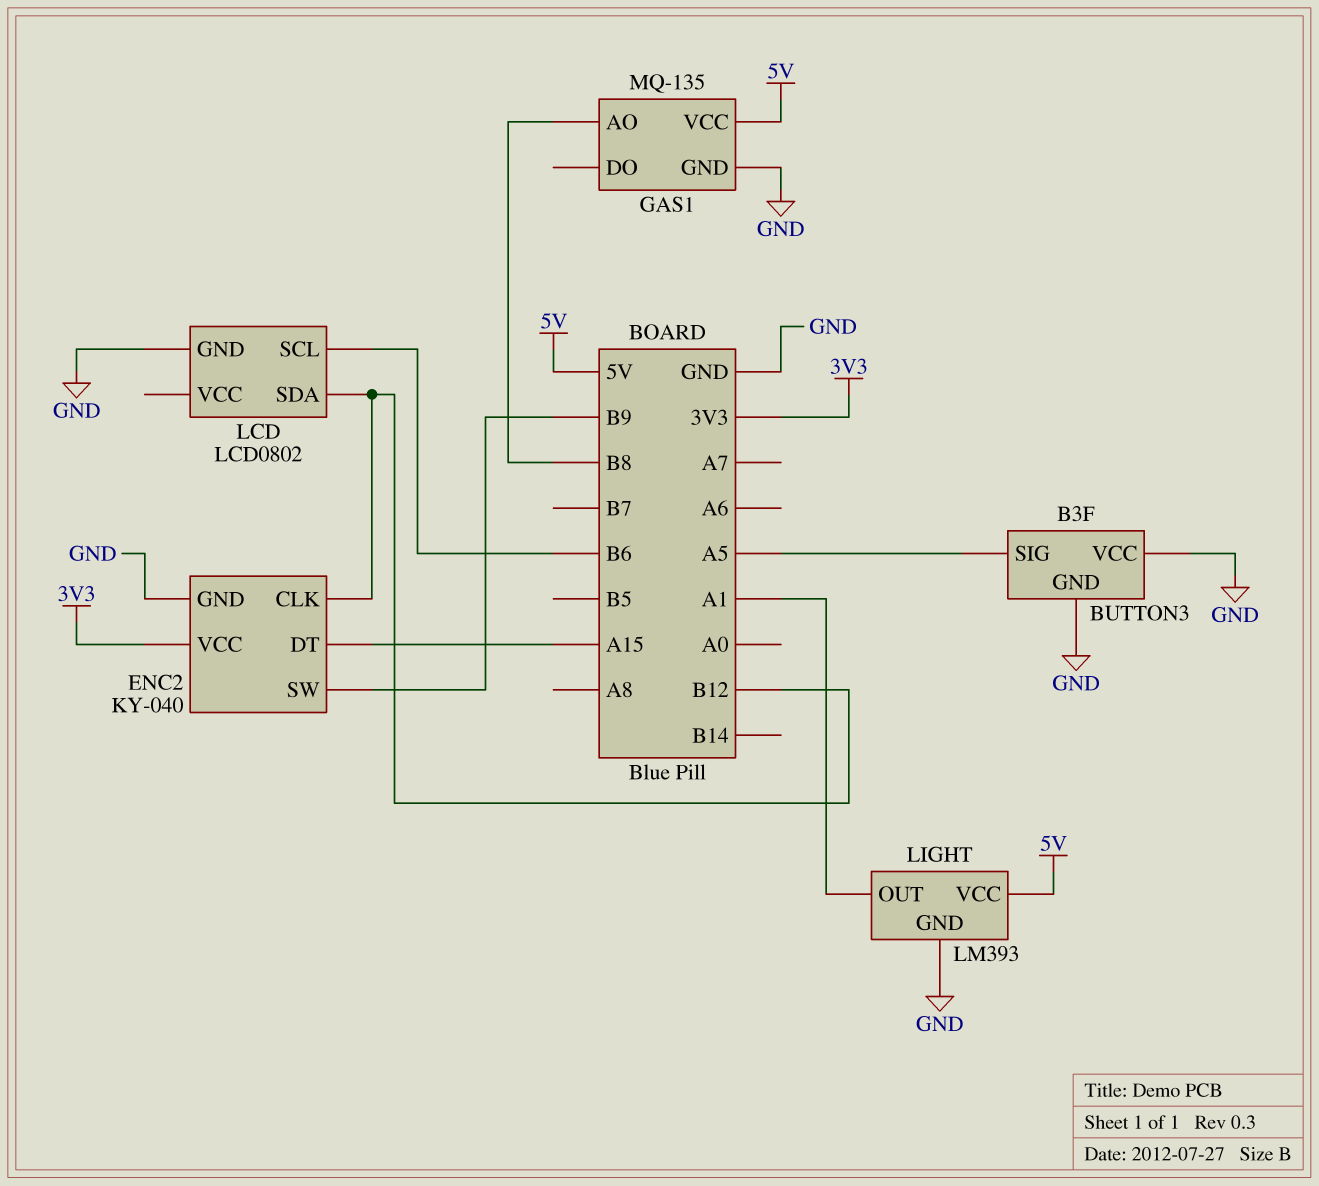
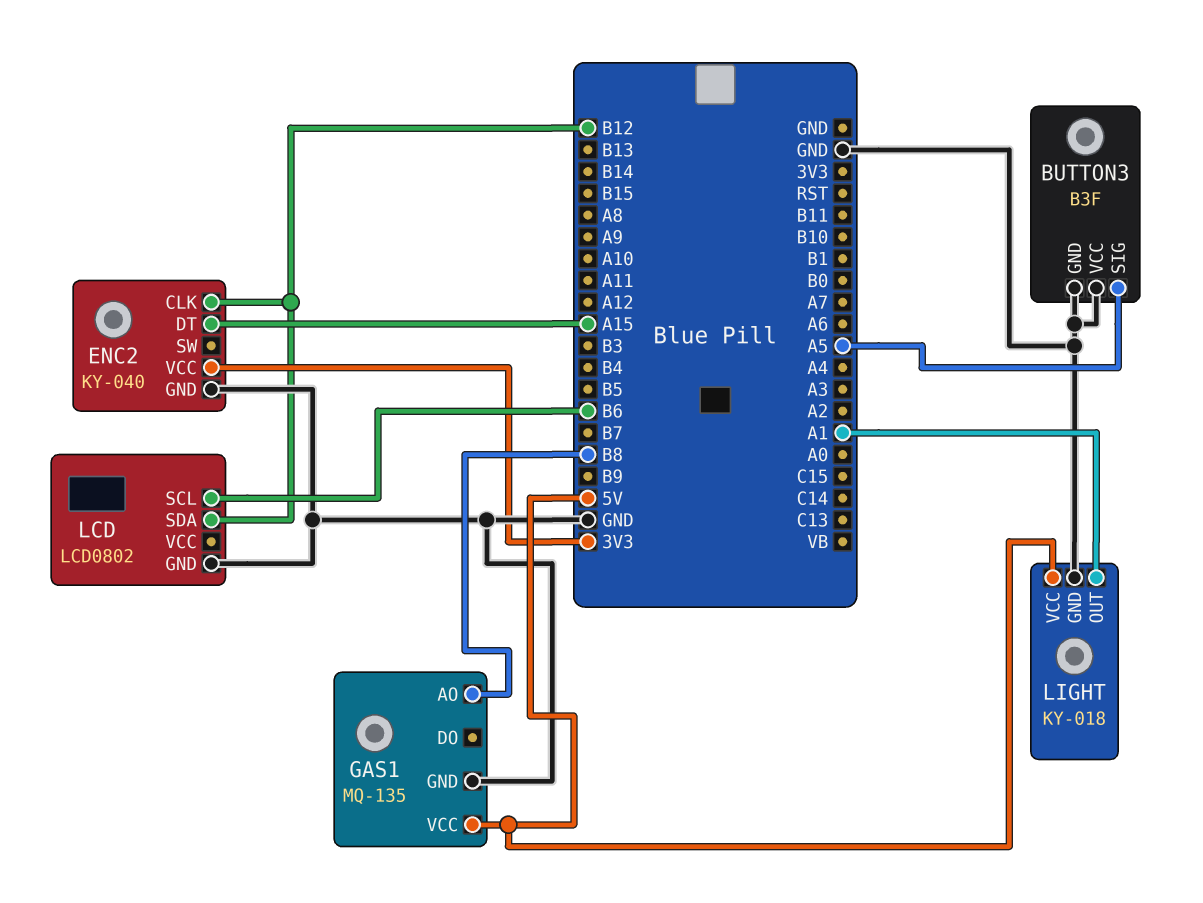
ENC2 pin SW: B9 -> none
LIGHT: LM393 -> KY-018

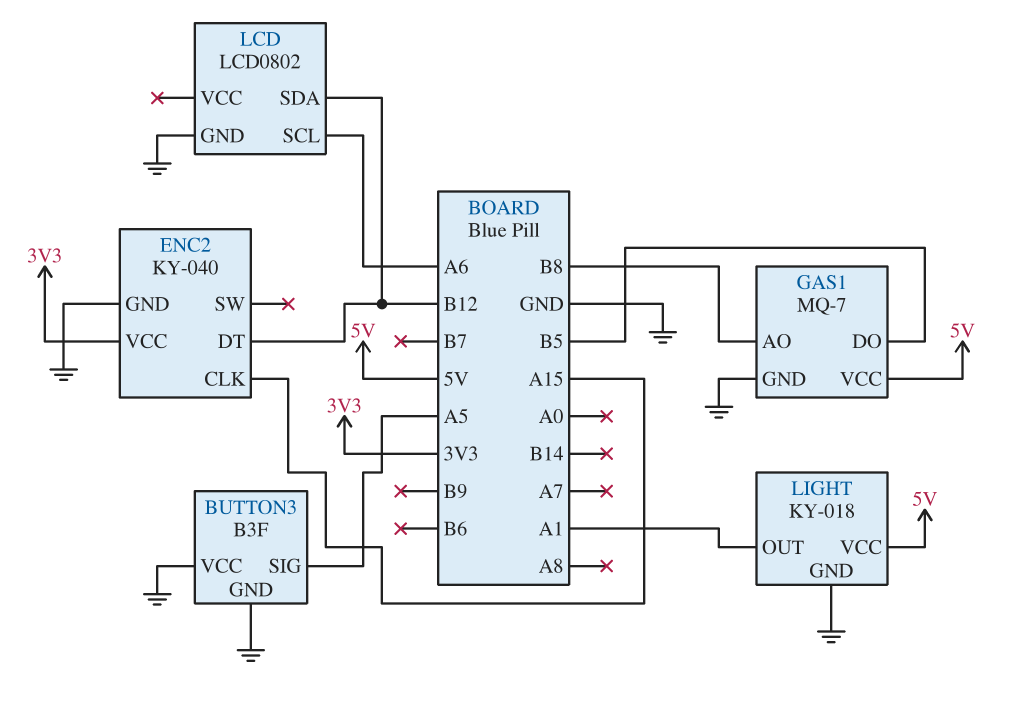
ENC2 pin CLK: B12 -> A15
ENC2 pin DT: A15 -> B12
GAS1: MQ-135 -> MQ-7
GAS1 pin DO: none -> B5
LCD pin SCL: B6 -> A6

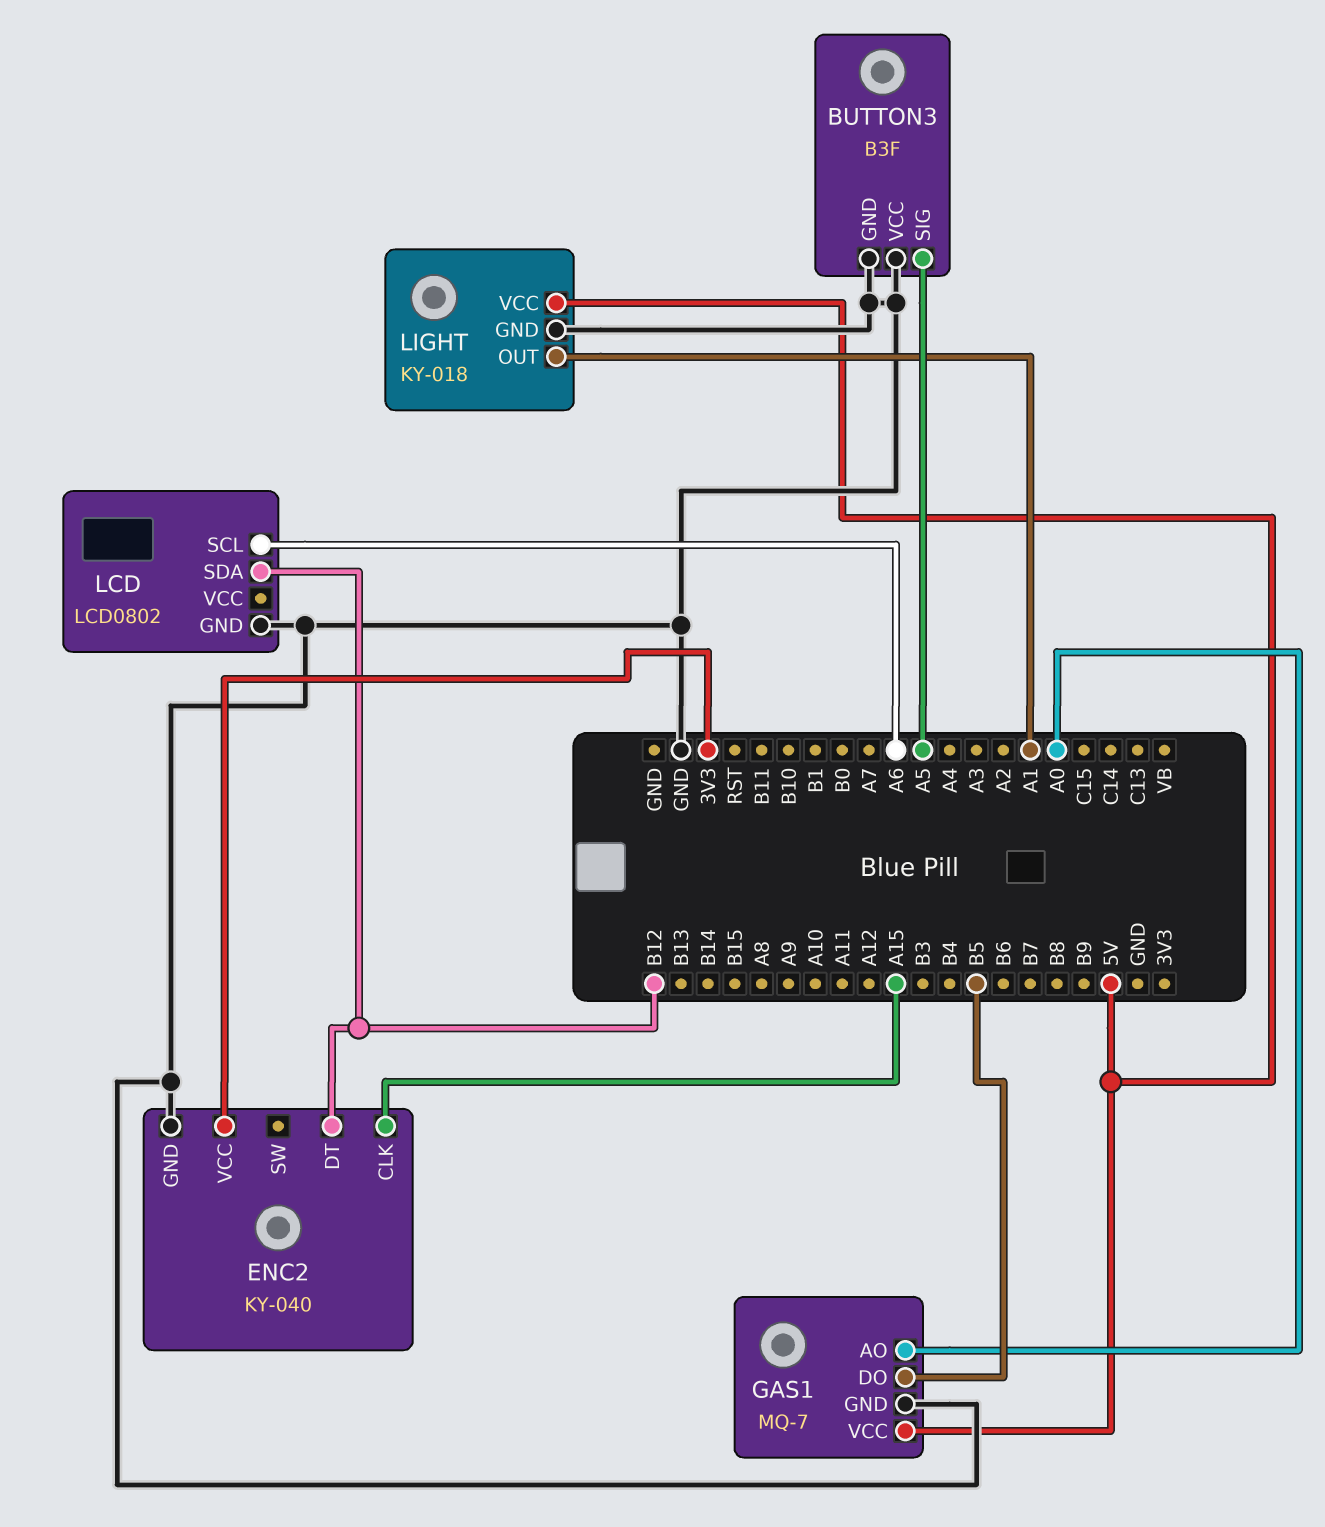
GAS1 pin AO: B8 -> A0

